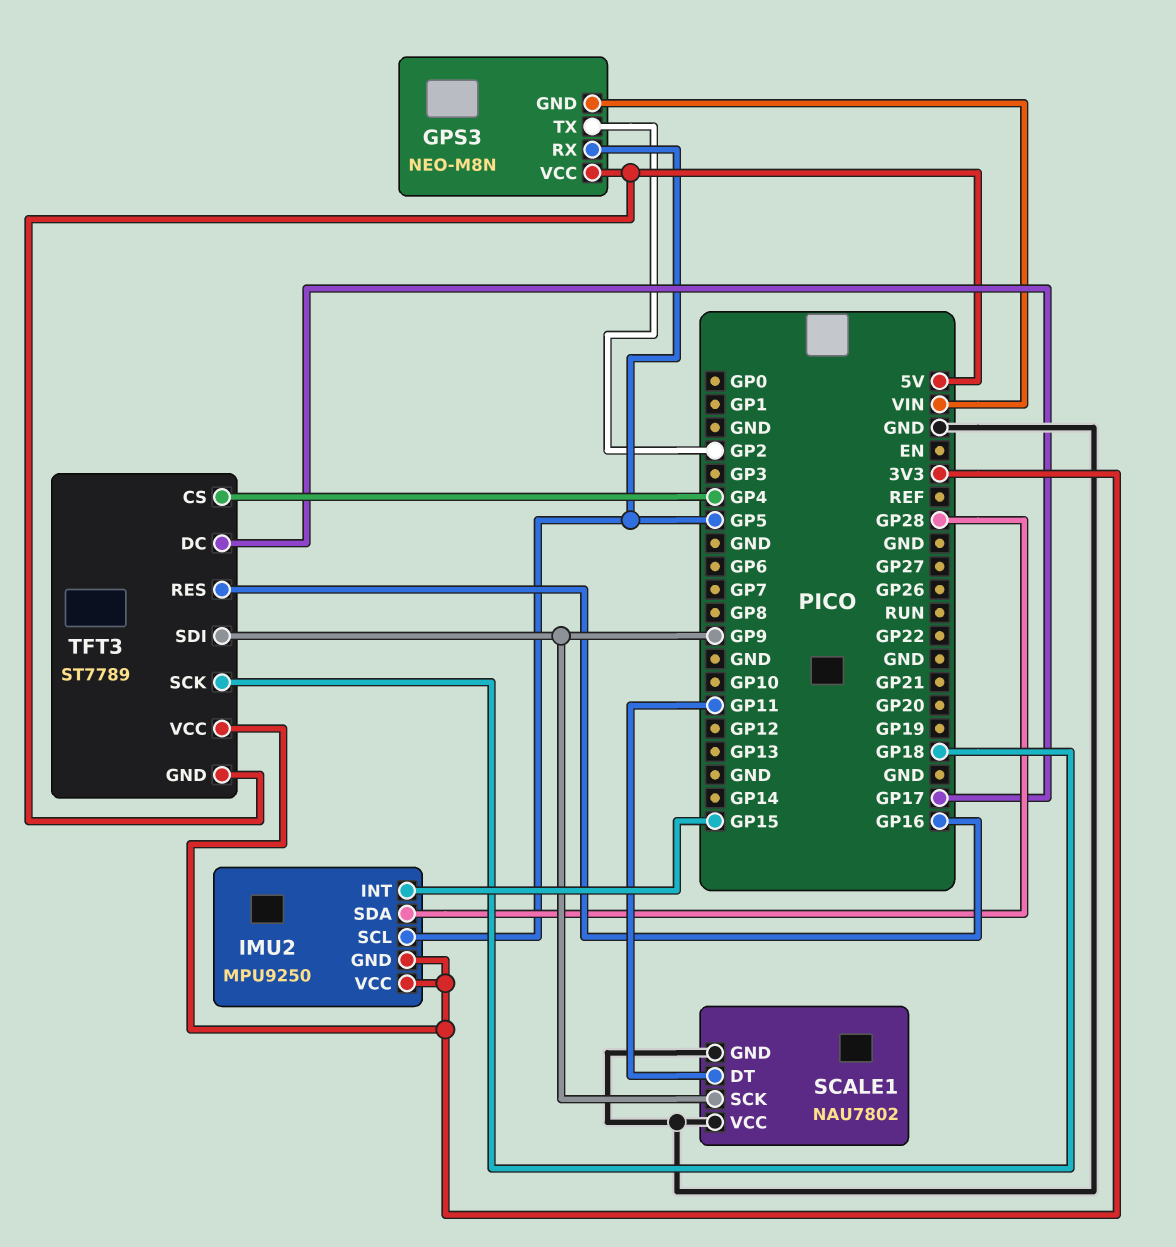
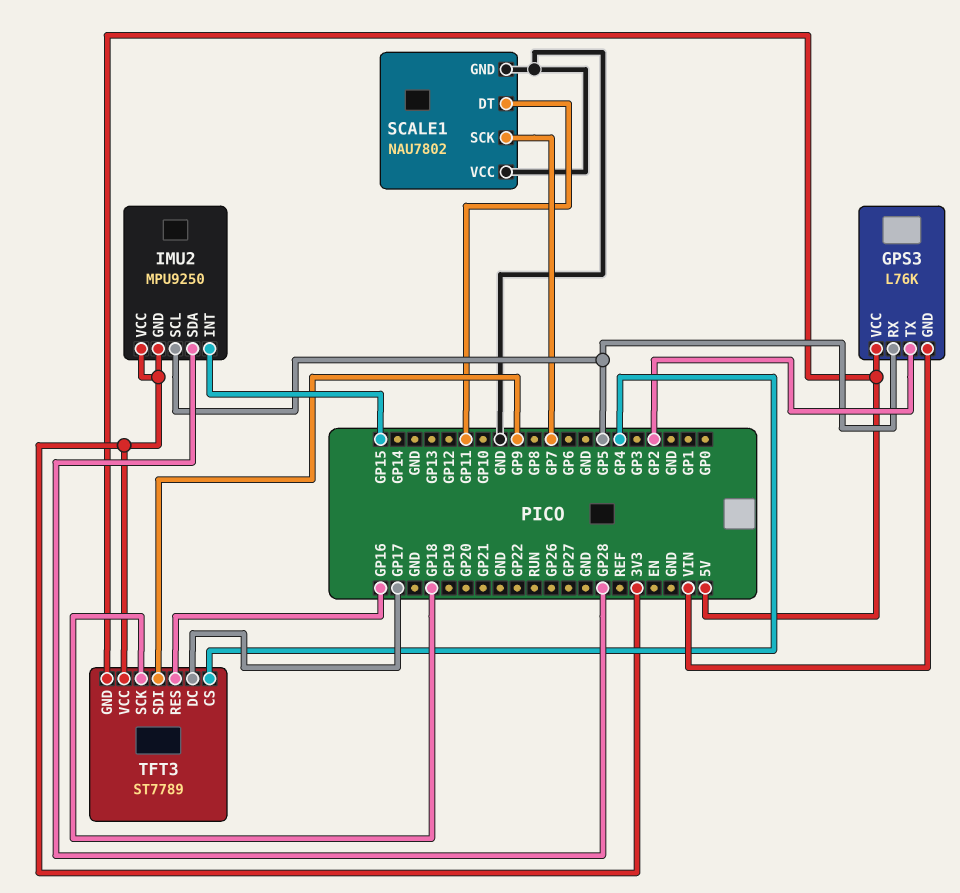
GPS3: NEO-M8N -> L76K
SCALE1 pin SCK: GP9 -> GP7

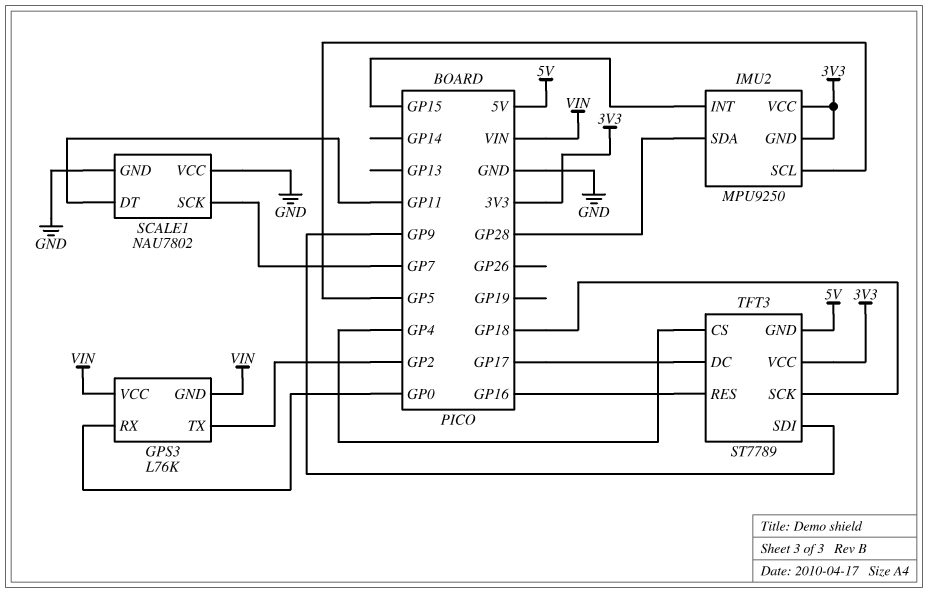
GPS3 pin RX: GP5 -> GP0
GPS3 pin VCC: 5V -> VIN

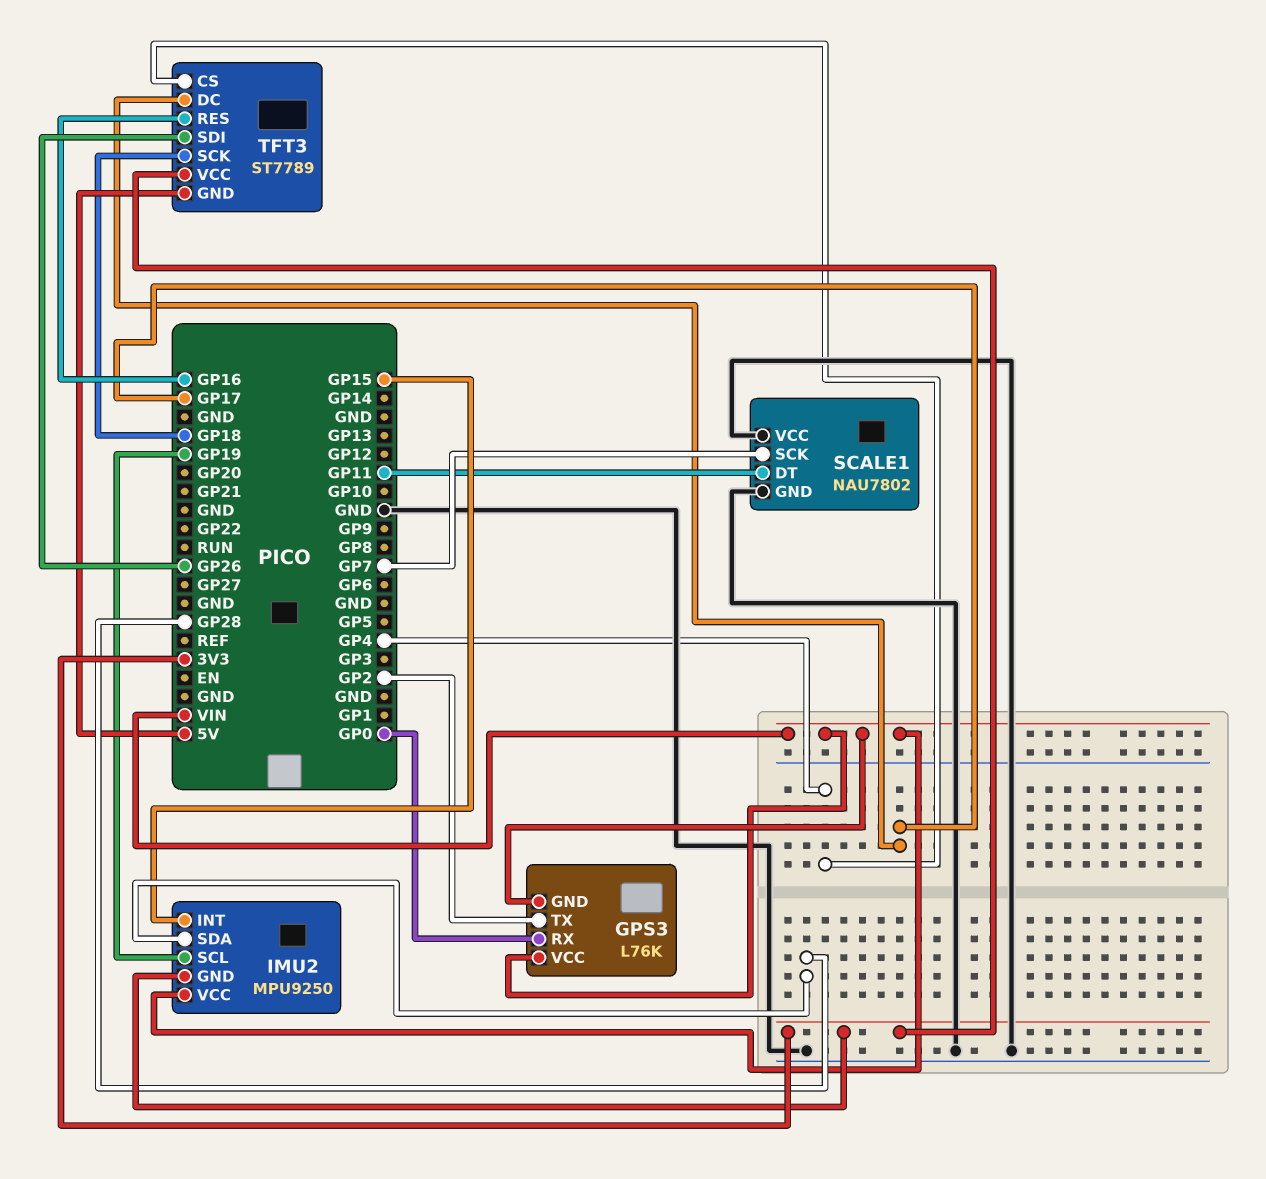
IMU2 pin SCL: GP5 -> GP19
IMU2 pin VCC: 3V3 -> VIN
TFT3 pin SDI: GP9 -> GP26

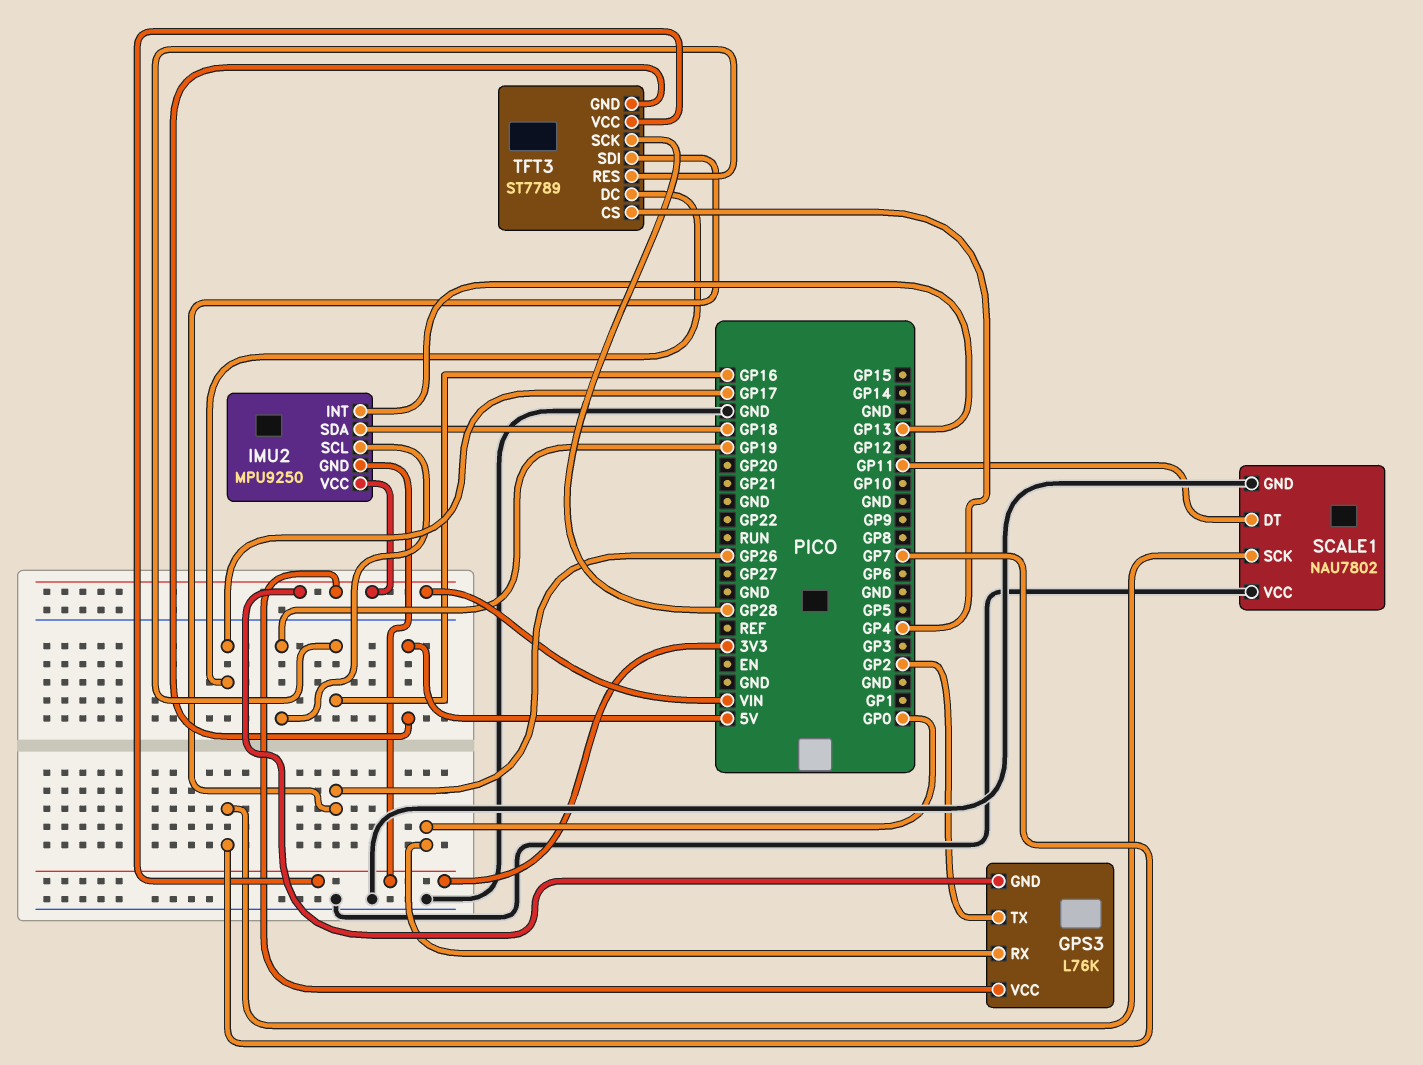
IMU2 pin INT: GP15 -> GP13
IMU2 pin SDA: GP28 -> GP18
TFT3 pin SCK: GP18 -> GP28

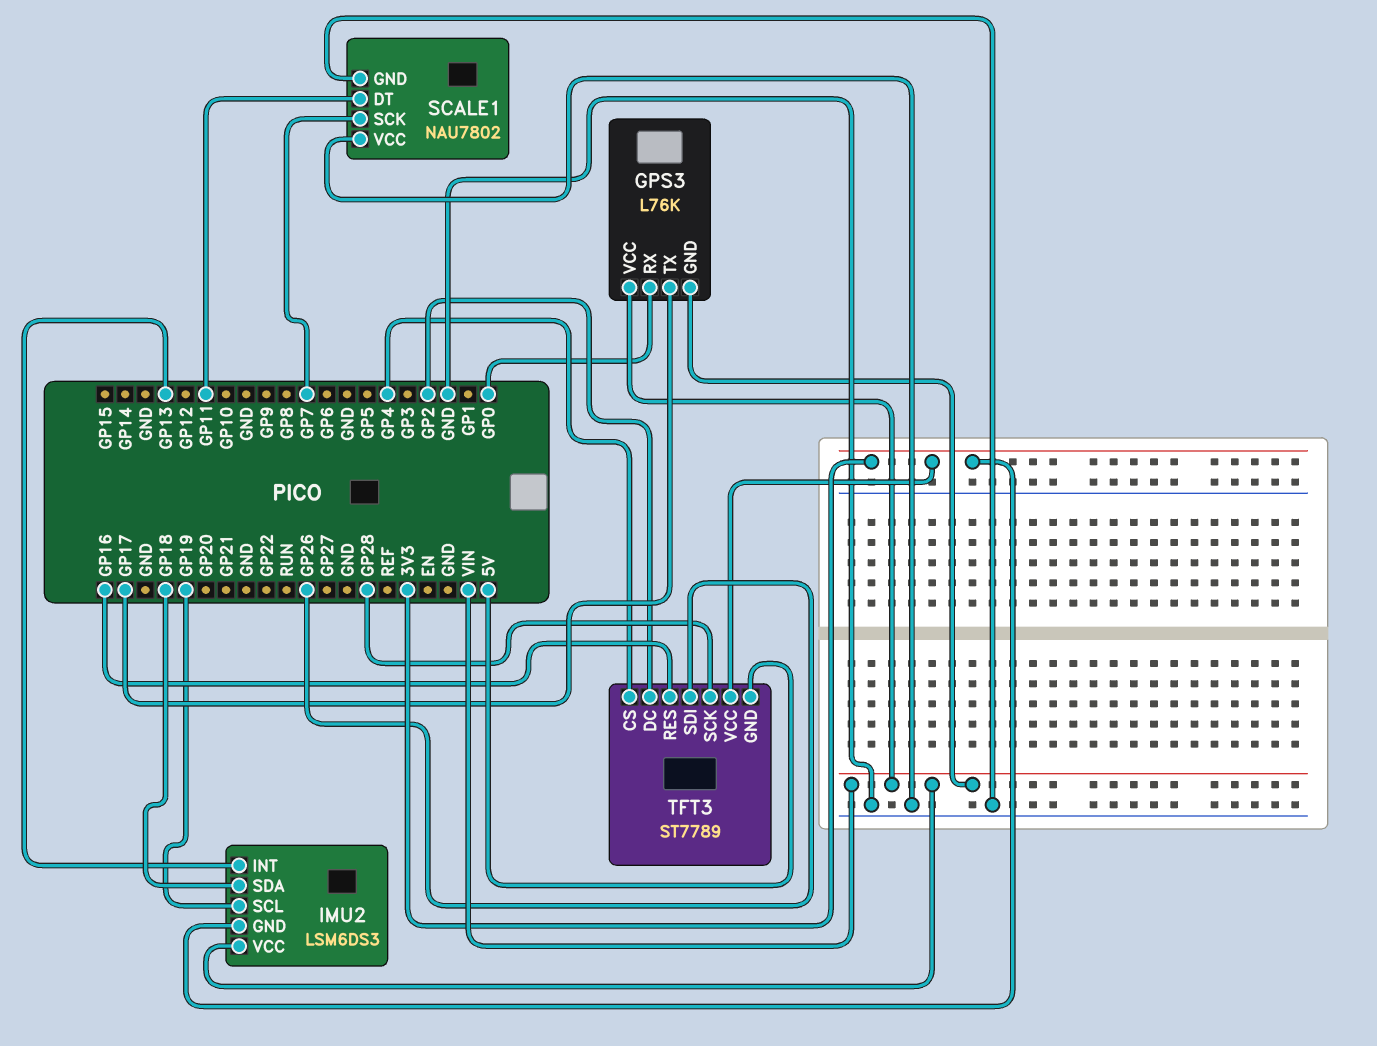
GPS3 pin TX: GP2 -> GP17
IMU2: MPU9250 -> LSM6DS3
TFT3 pin DC: GP17 -> GP2

